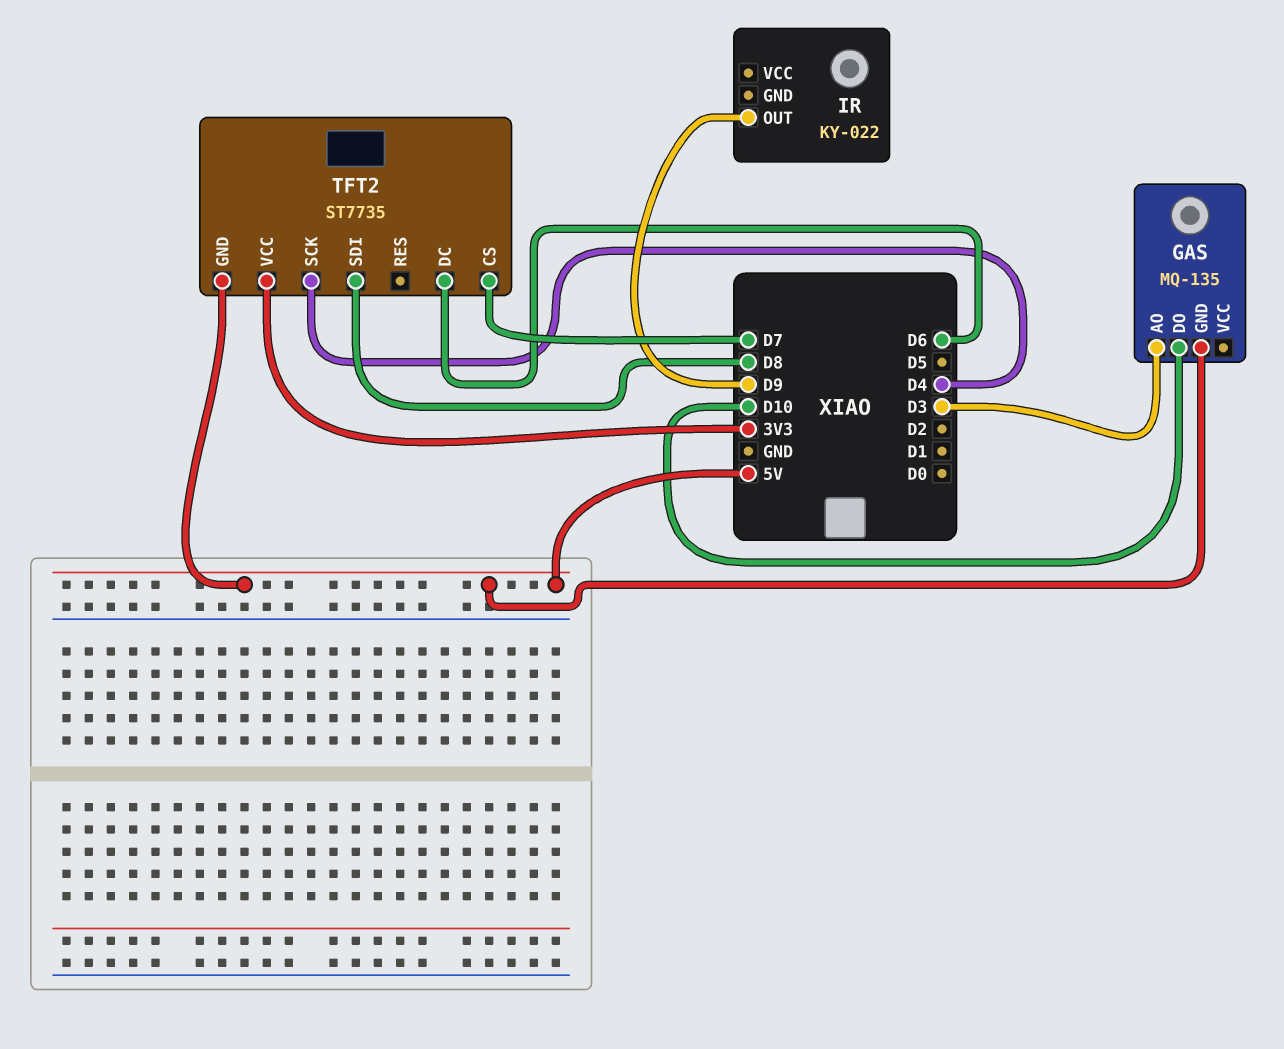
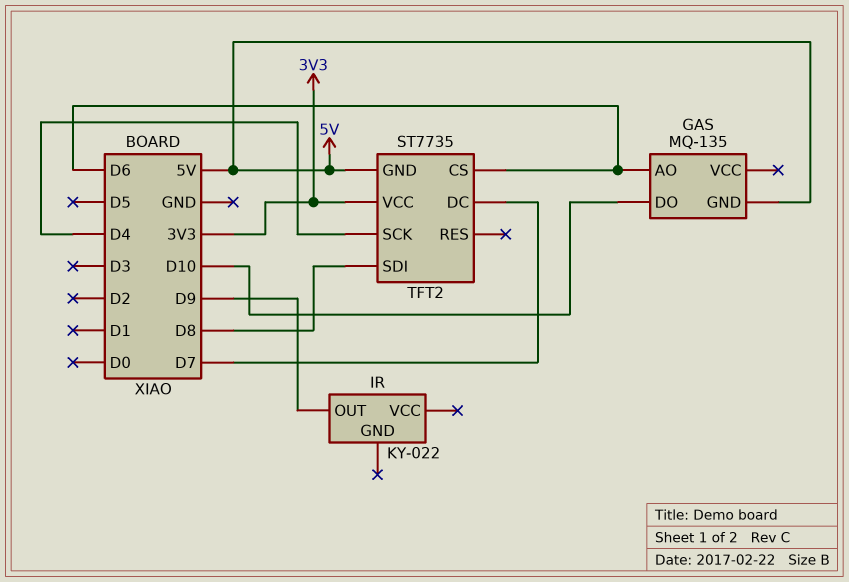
GAS pin AO: D3 -> D6
TFT2 pin CS: D7 -> D6
TFT2 pin DC: D6 -> D7

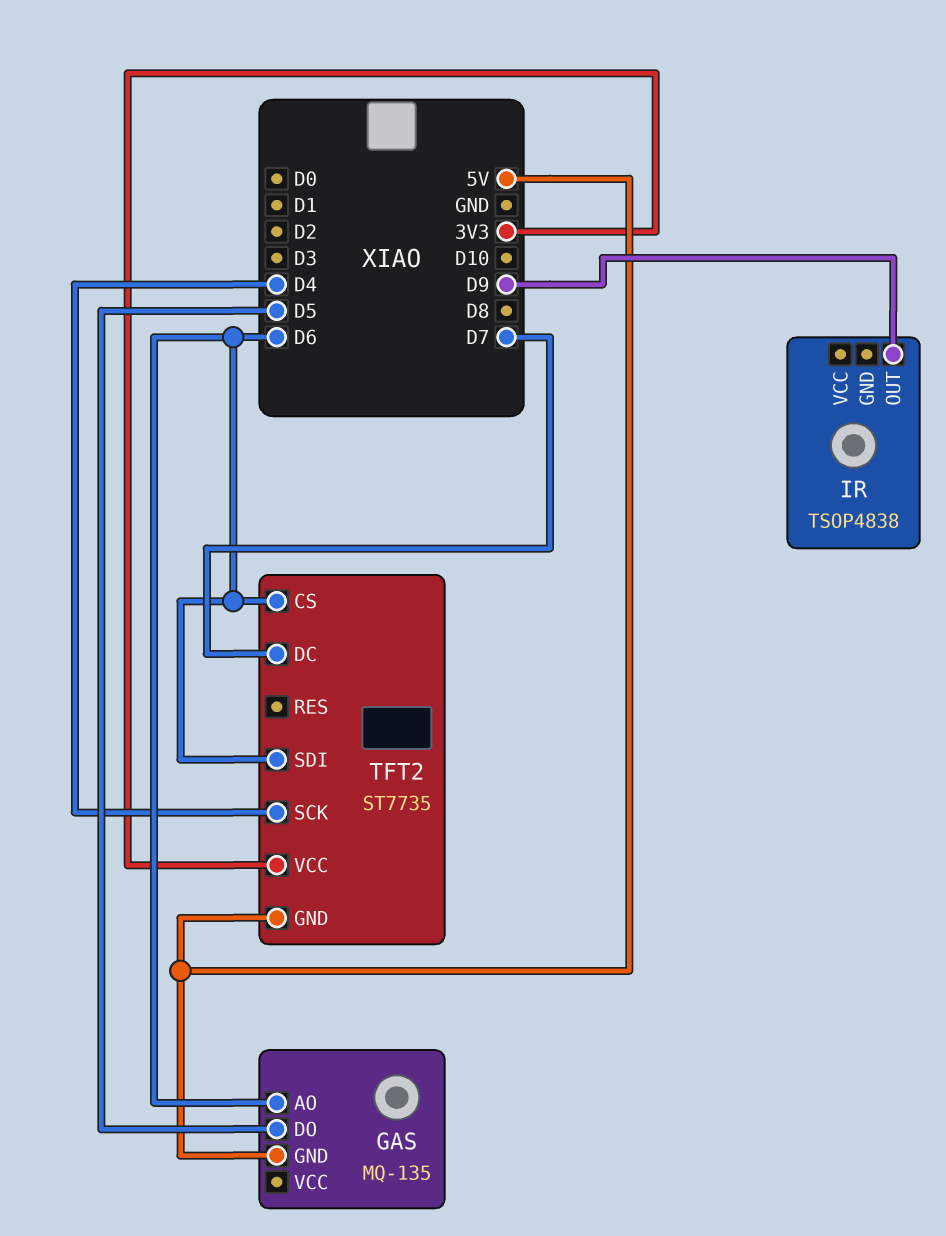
GAS pin DO: D10 -> D5
IR: KY-022 -> TSOP4838
TFT2 pin SDI: D8 -> D6

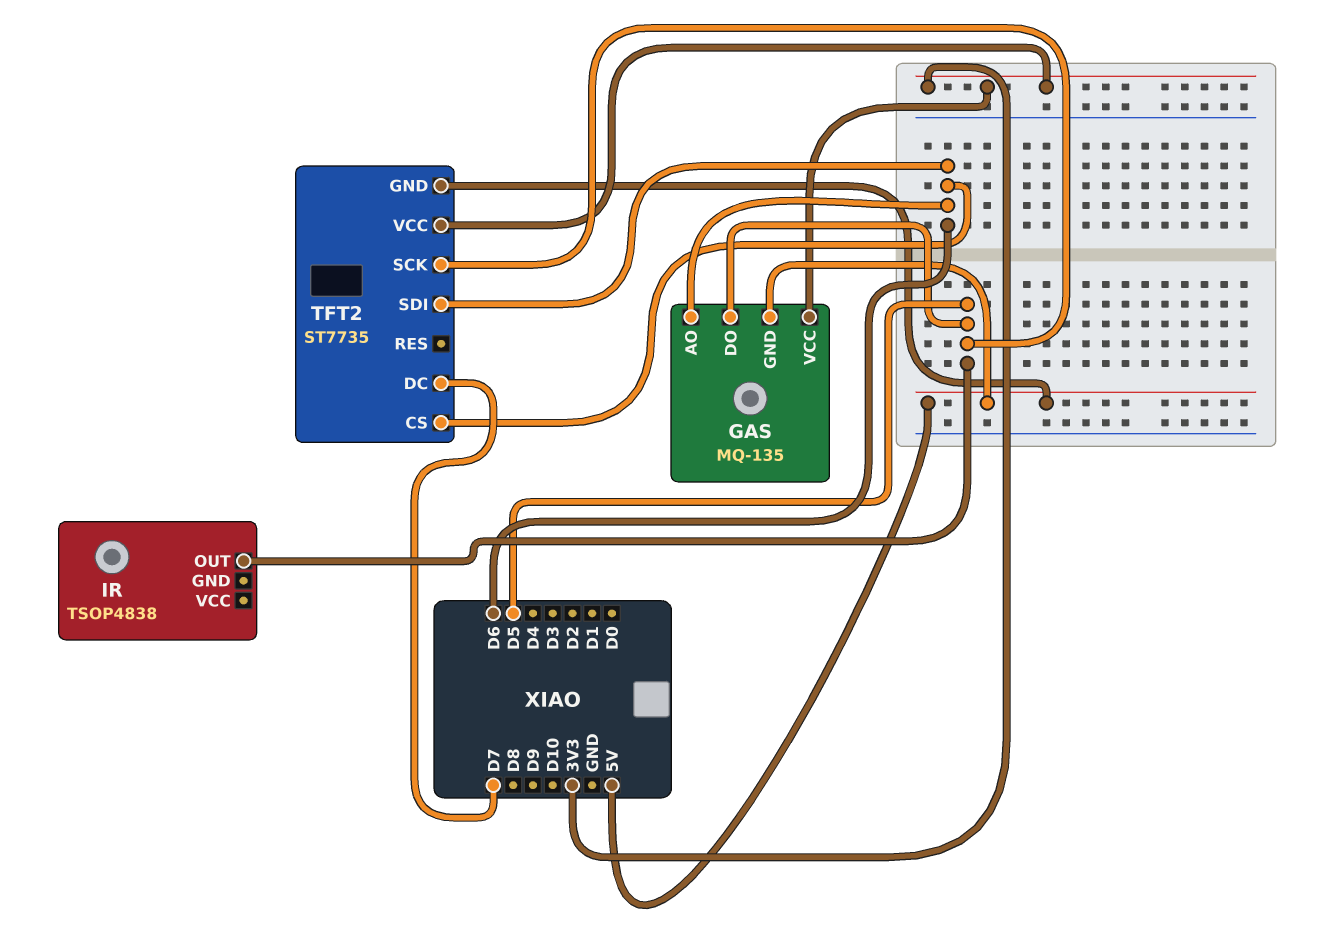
GAS pin VCC: none -> 3V3
IR pin OUT: D9 -> D5
TFT2 pin SCK: D4 -> D5

